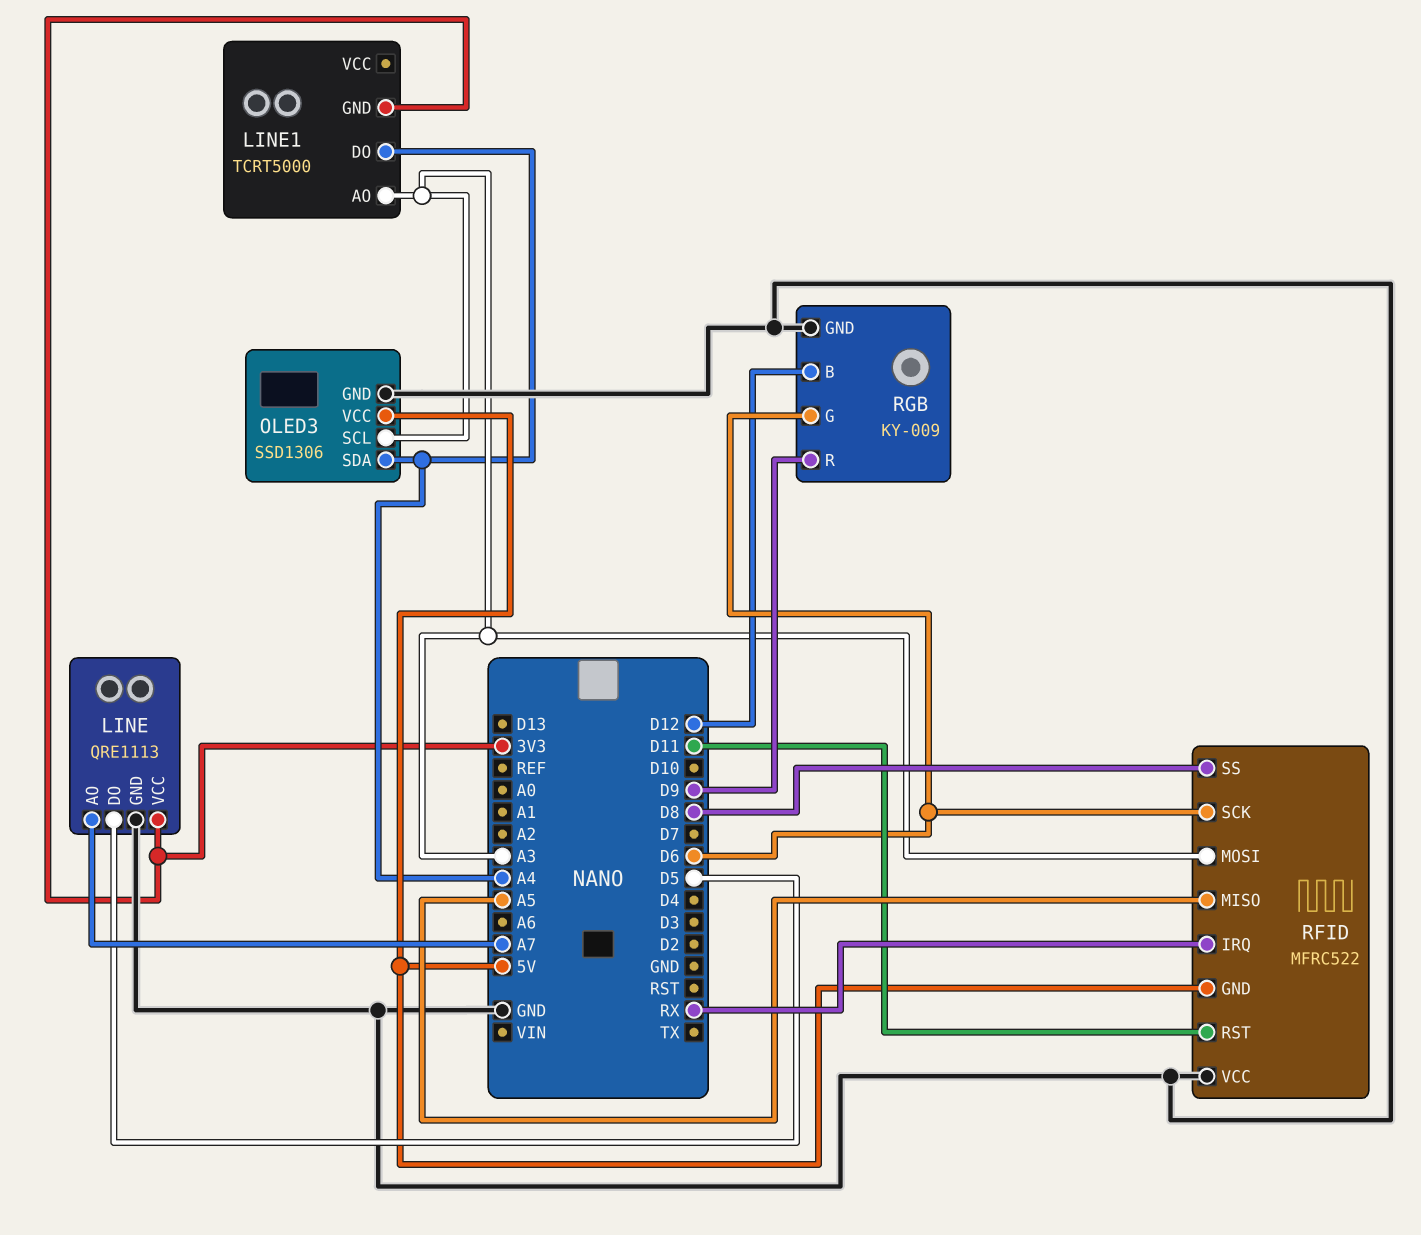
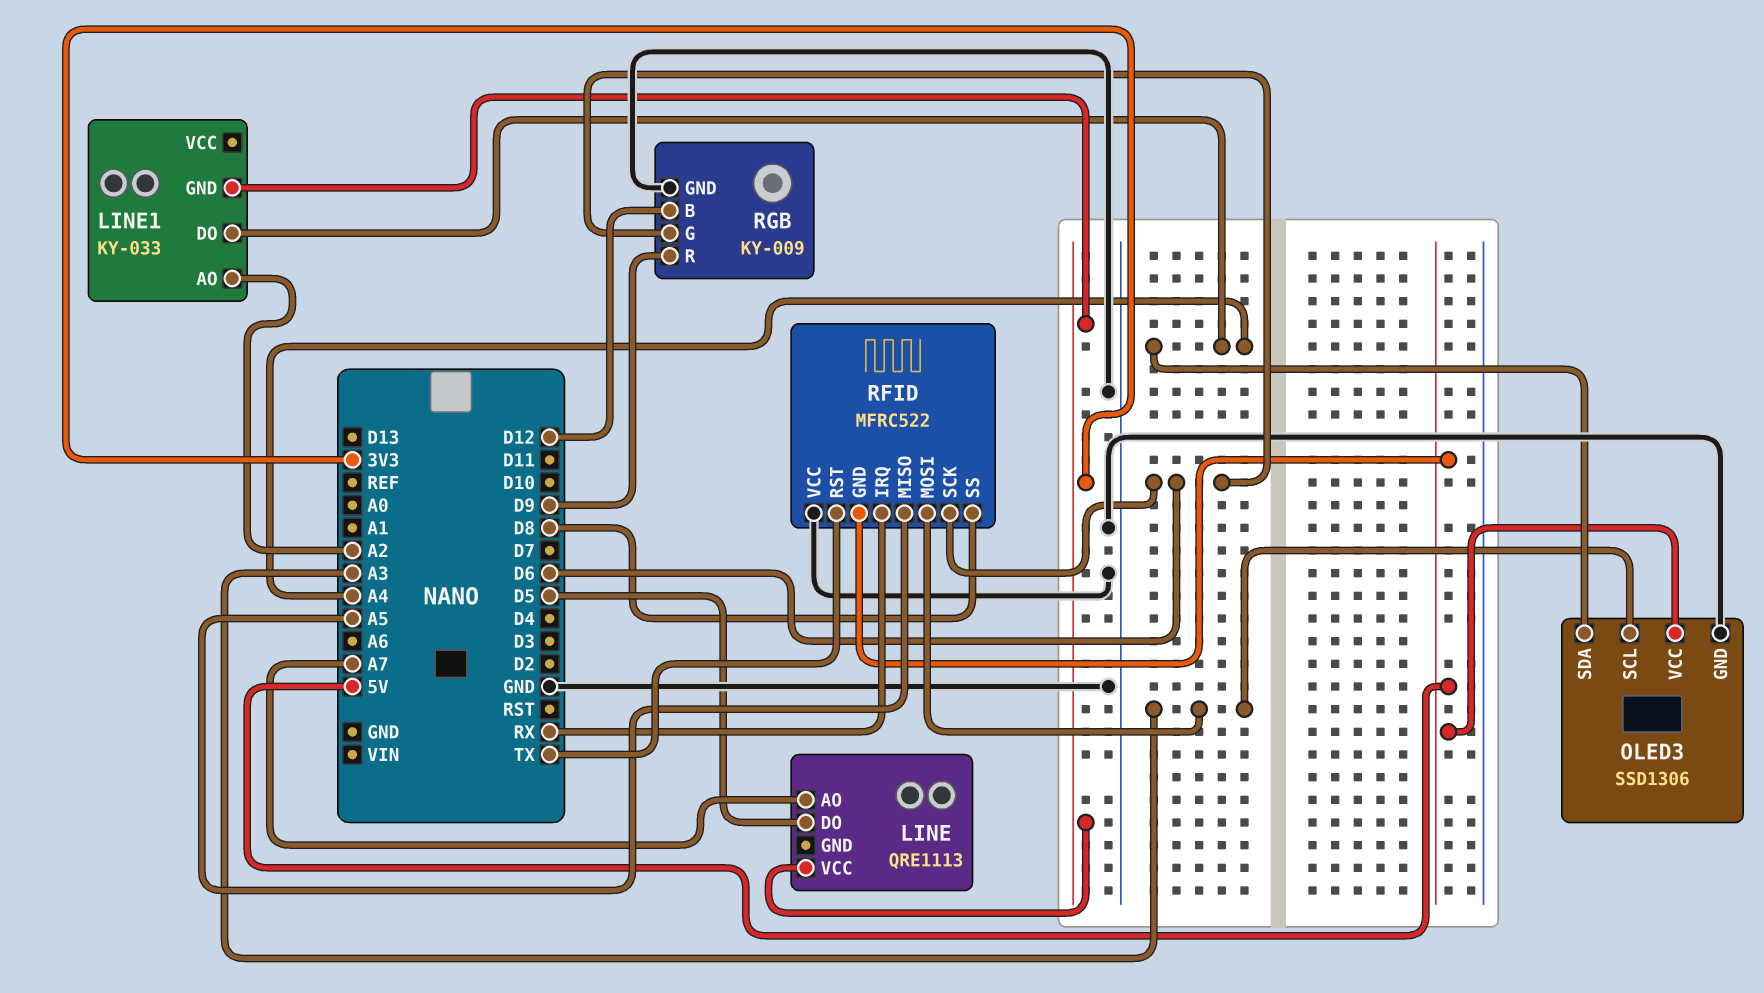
LINE pin GND: GND -> none
LINE1: TCRT5000 -> KY-033
LINE1 pin AO: A3 -> A2
RFID pin RST: D11 -> TX

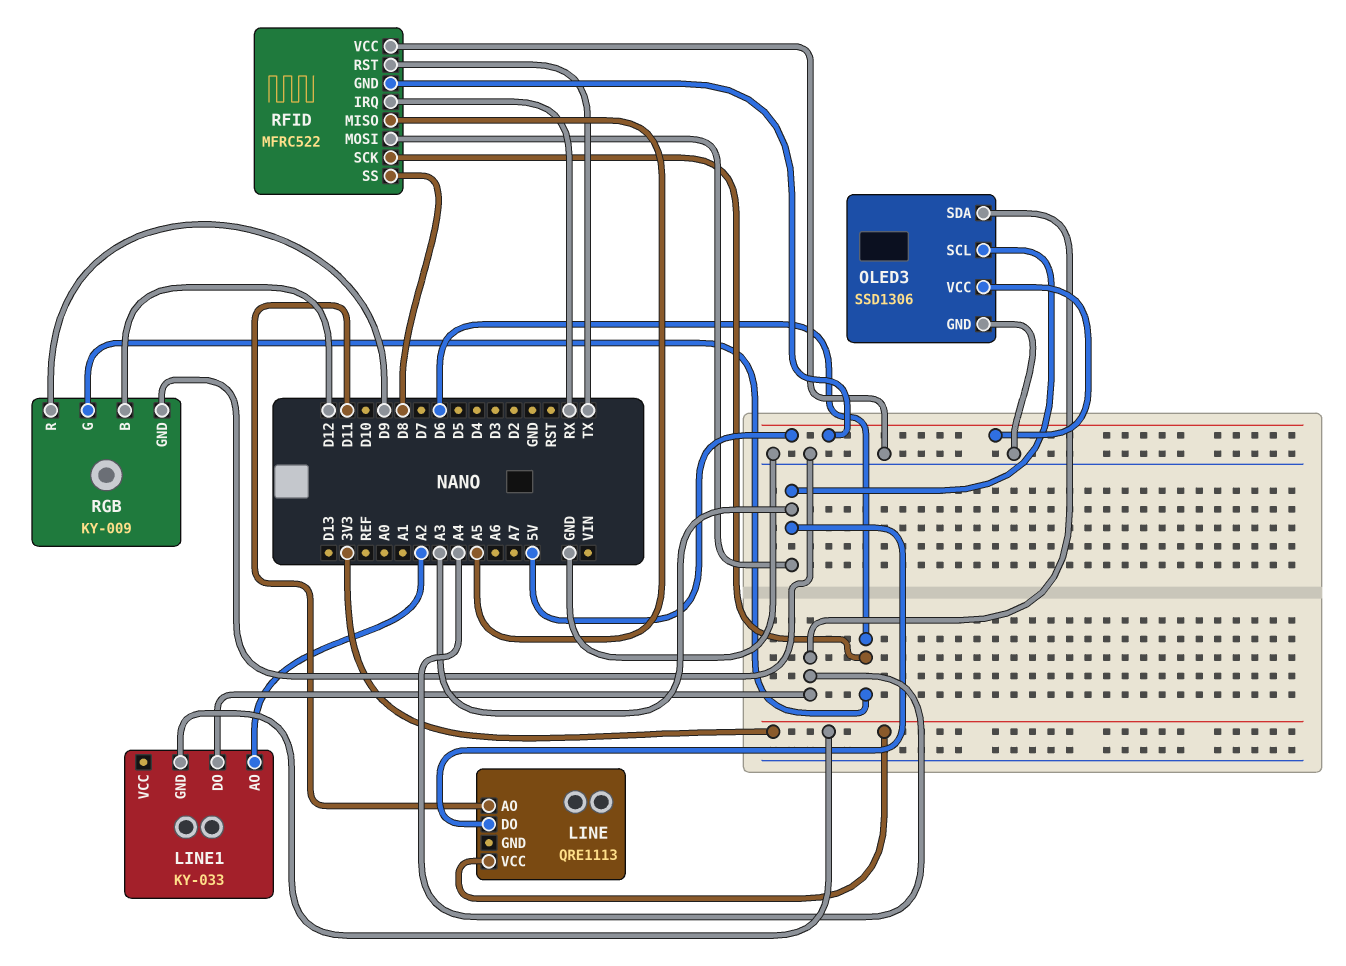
LINE pin AO: A7 -> D11
LINE pin DO: D5 -> A3

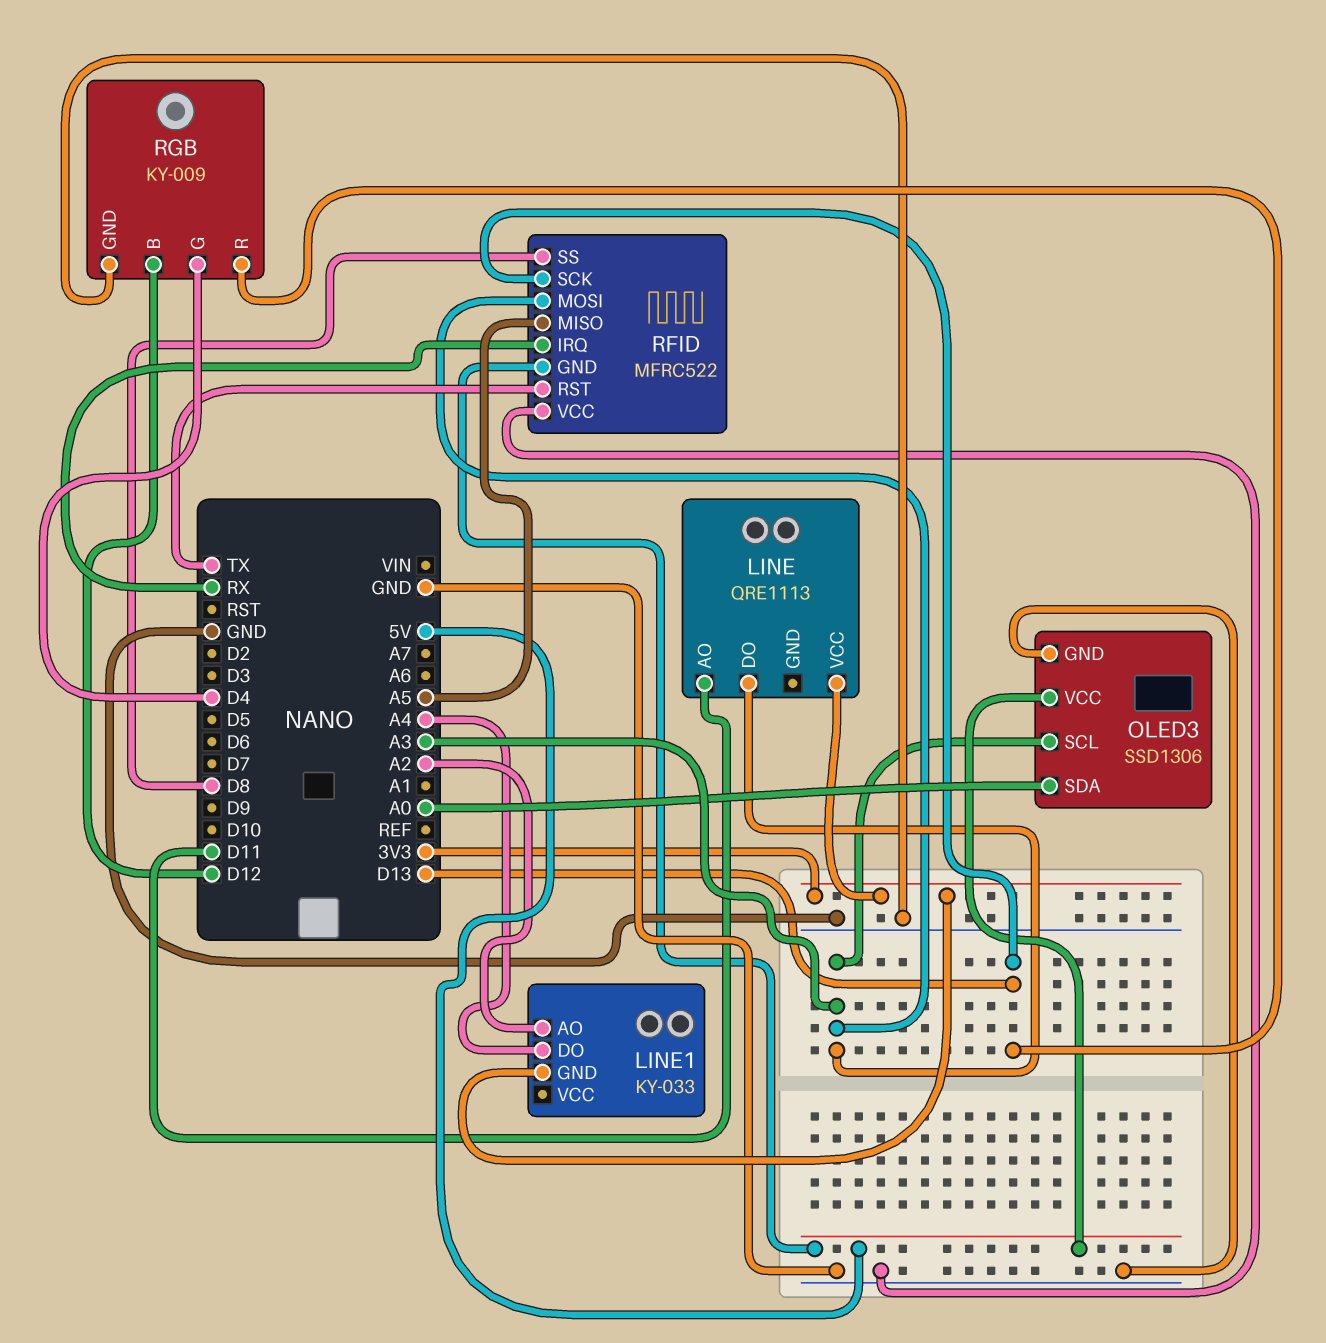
OLED3 pin SDA: A4 -> A0
RFID pin SCK: D6 -> D13
RGB pin G: D6 -> D4
RGB pin R: D9 -> D13

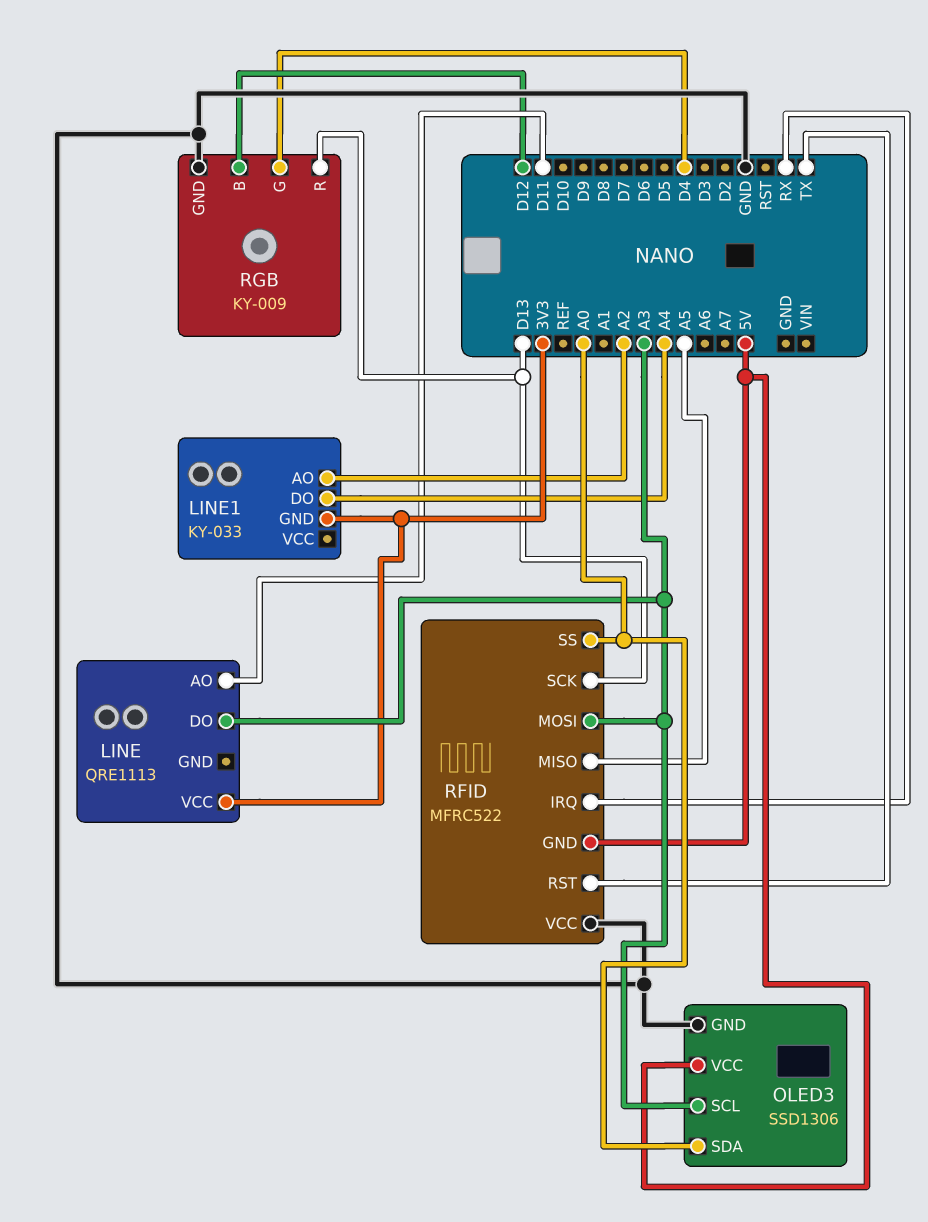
RFID pin SS: D8 -> A0

